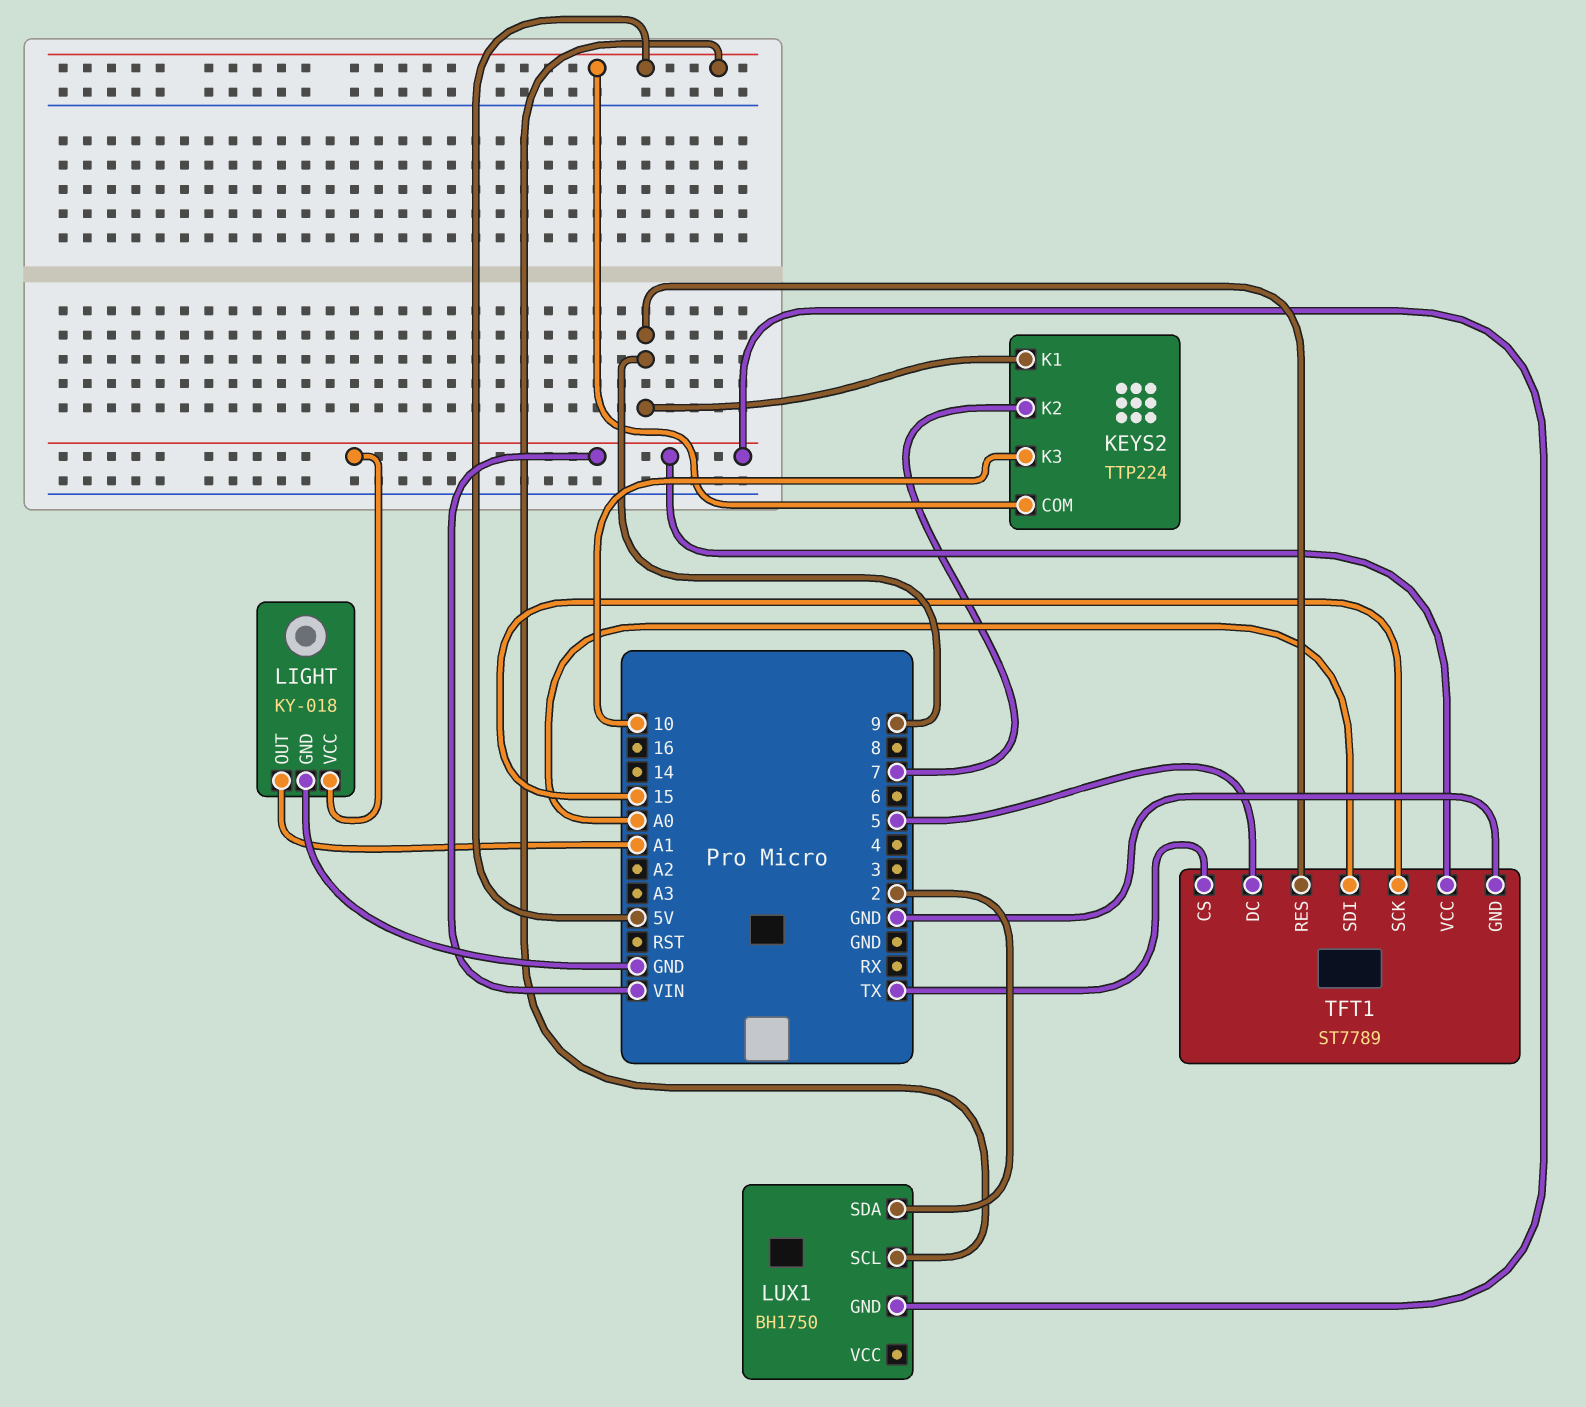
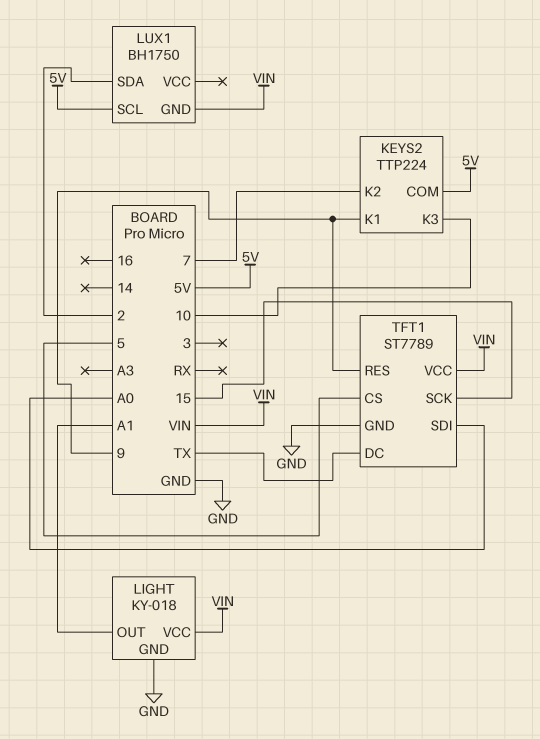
TFT1 pin CS: TX -> 5
TFT1 pin DC: 5 -> TX

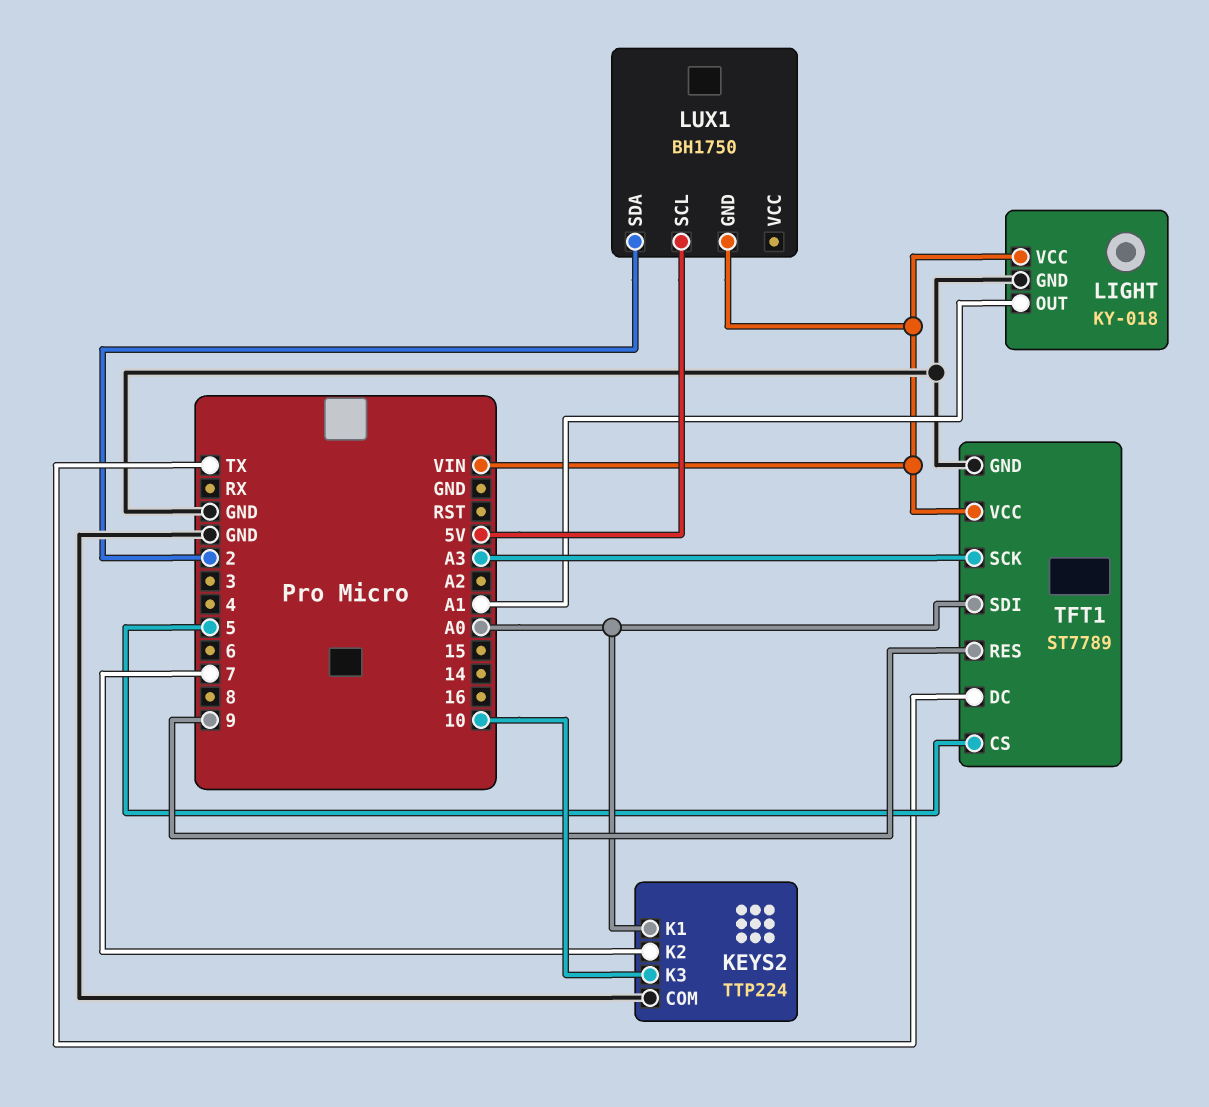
KEYS2 pin COM: 5V -> GND
KEYS2 pin K1: 9 -> A0
TFT1 pin SCK: 15 -> A3

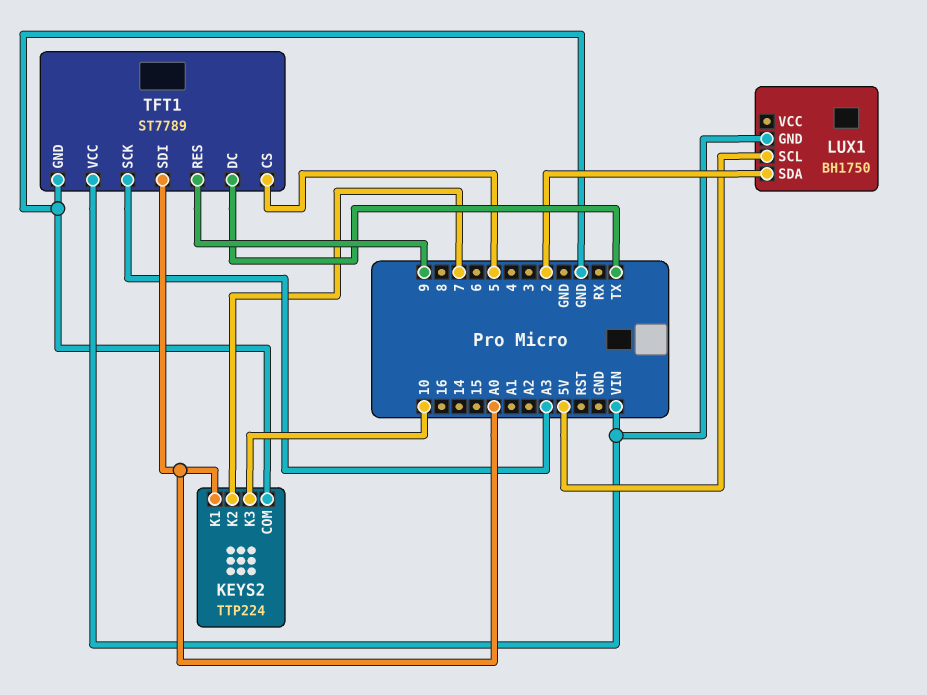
LIGHT: KY-018 -> none
LIGHT pin GND: GND -> none
LIGHT pin OUT: A1 -> none
LIGHT pin VCC: VIN -> none

